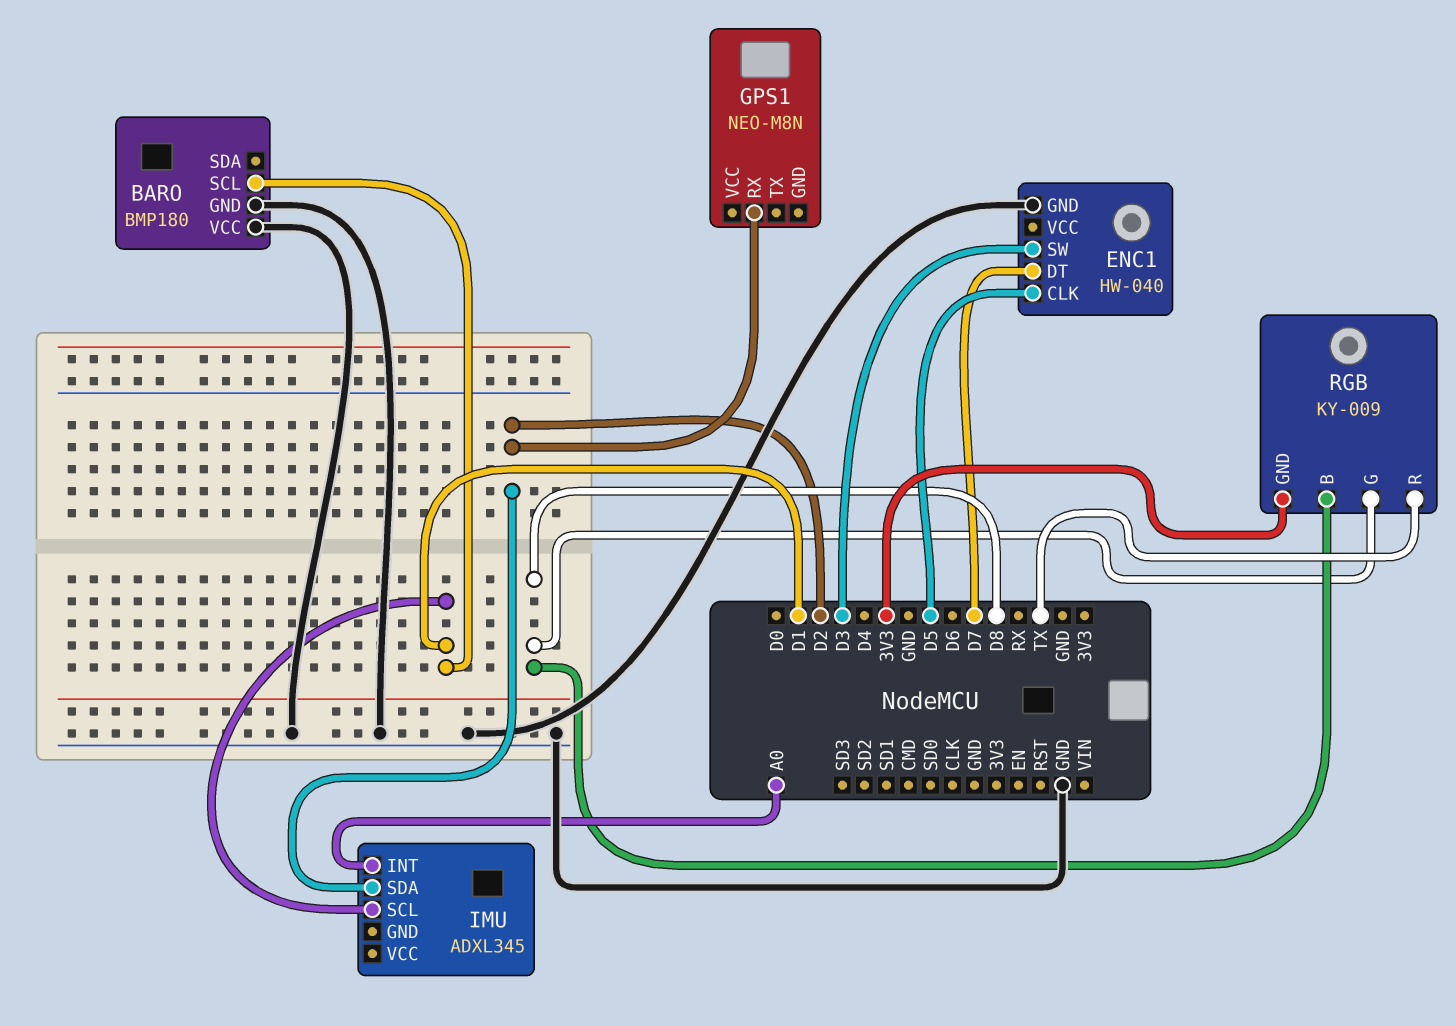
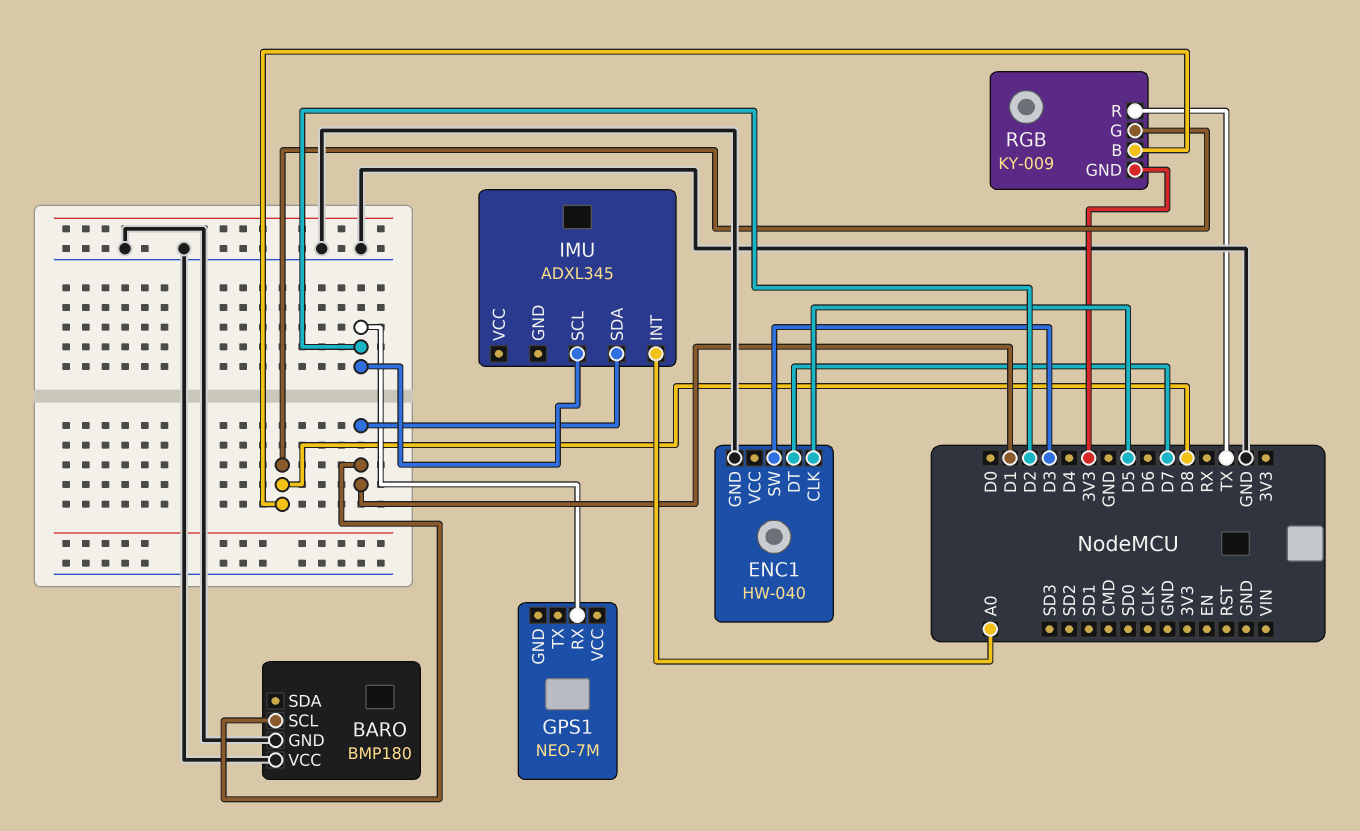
GPS1: NEO-M8N -> NEO-7M
IMU pin SCL: D1 -> D2
IMU pin SDA: D2 -> D1

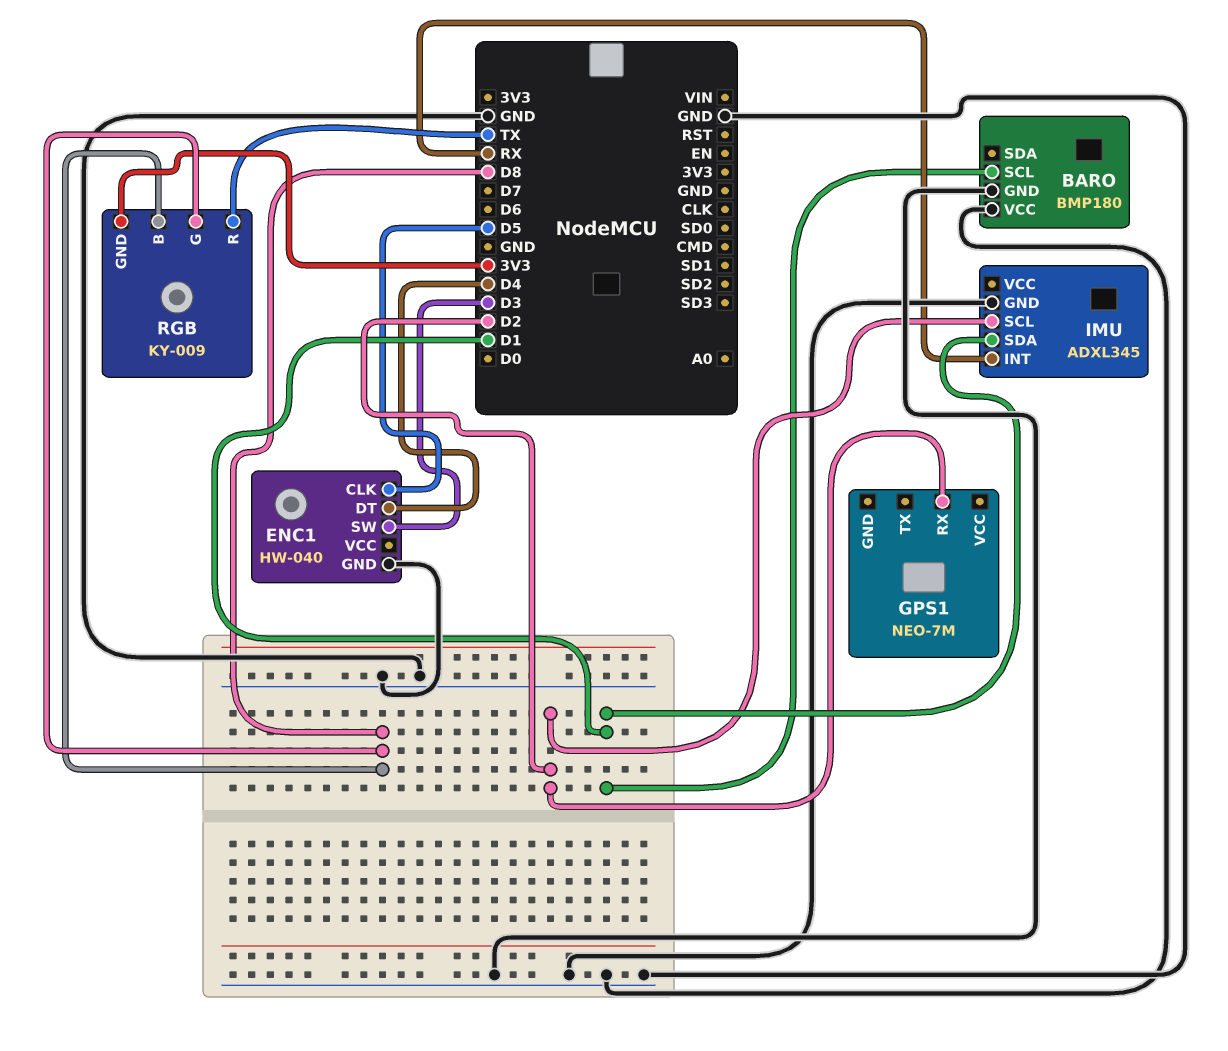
ENC1 pin DT: D7 -> D4
IMU pin GND: none -> GND
IMU pin INT: A0 -> RX

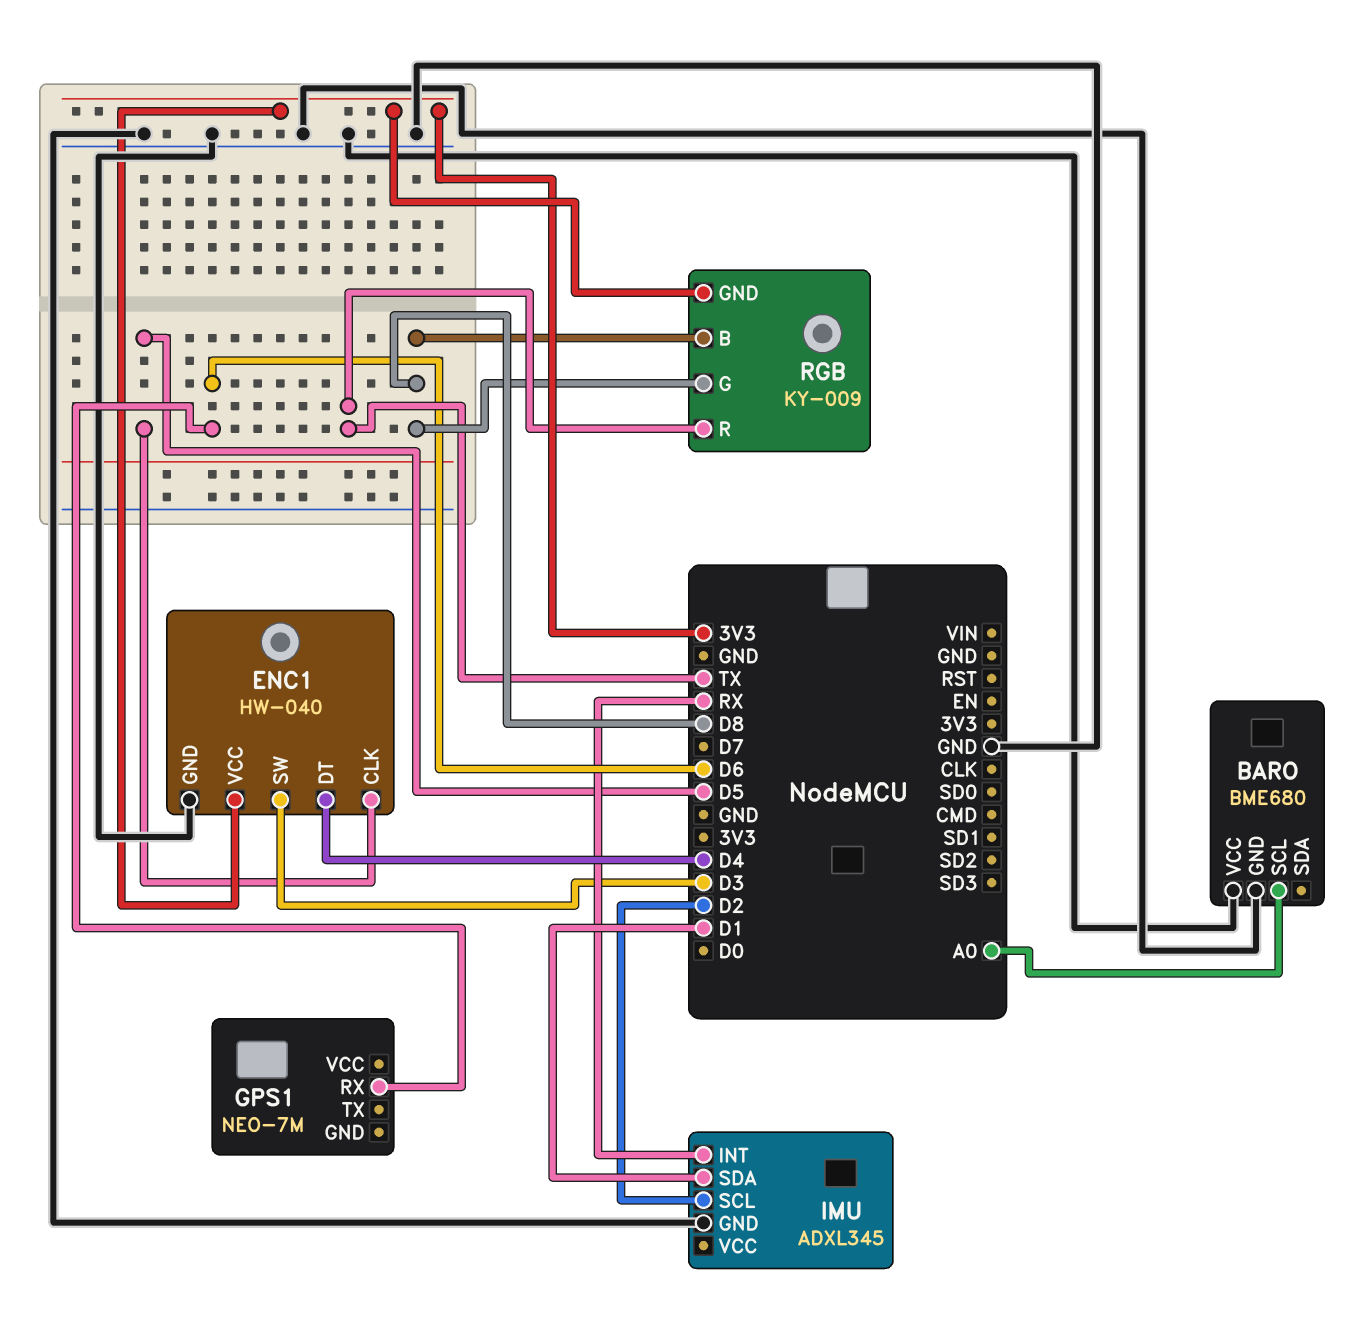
BARO: BMP180 -> BME680
BARO pin SCL: D1 -> A0
ENC1 pin VCC: none -> 3V3
GPS1 pin RX: D2 -> D6

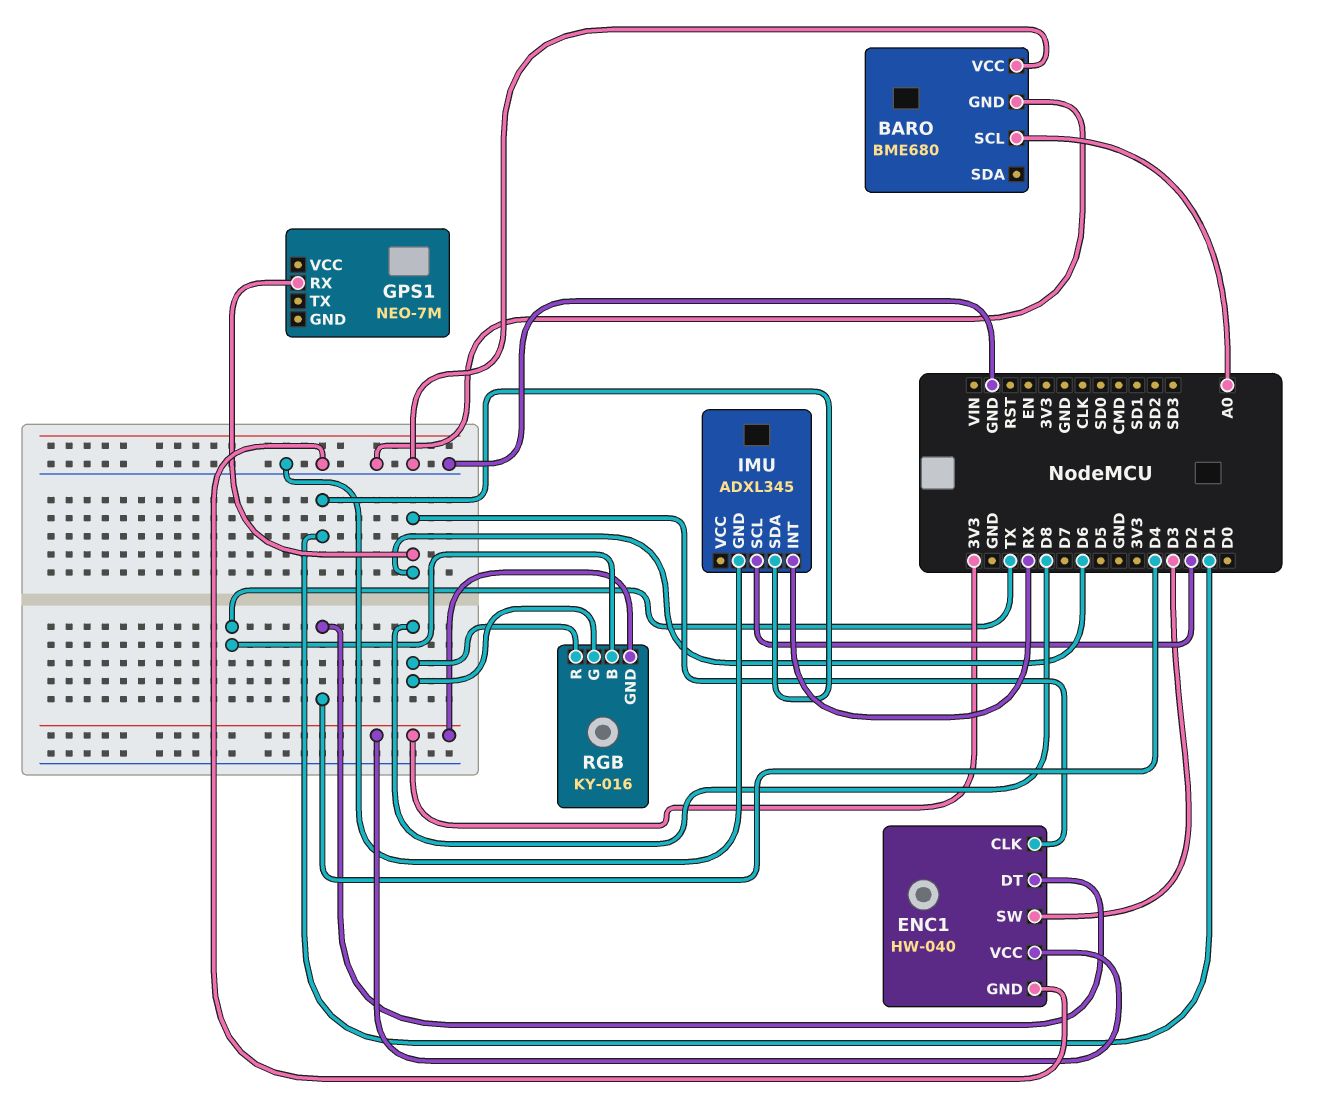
ENC1 pin CLK: D5 -> D6
RGB: KY-009 -> KY-016
RGB pin B: D8 -> TX
RGB pin R: TX -> D8

